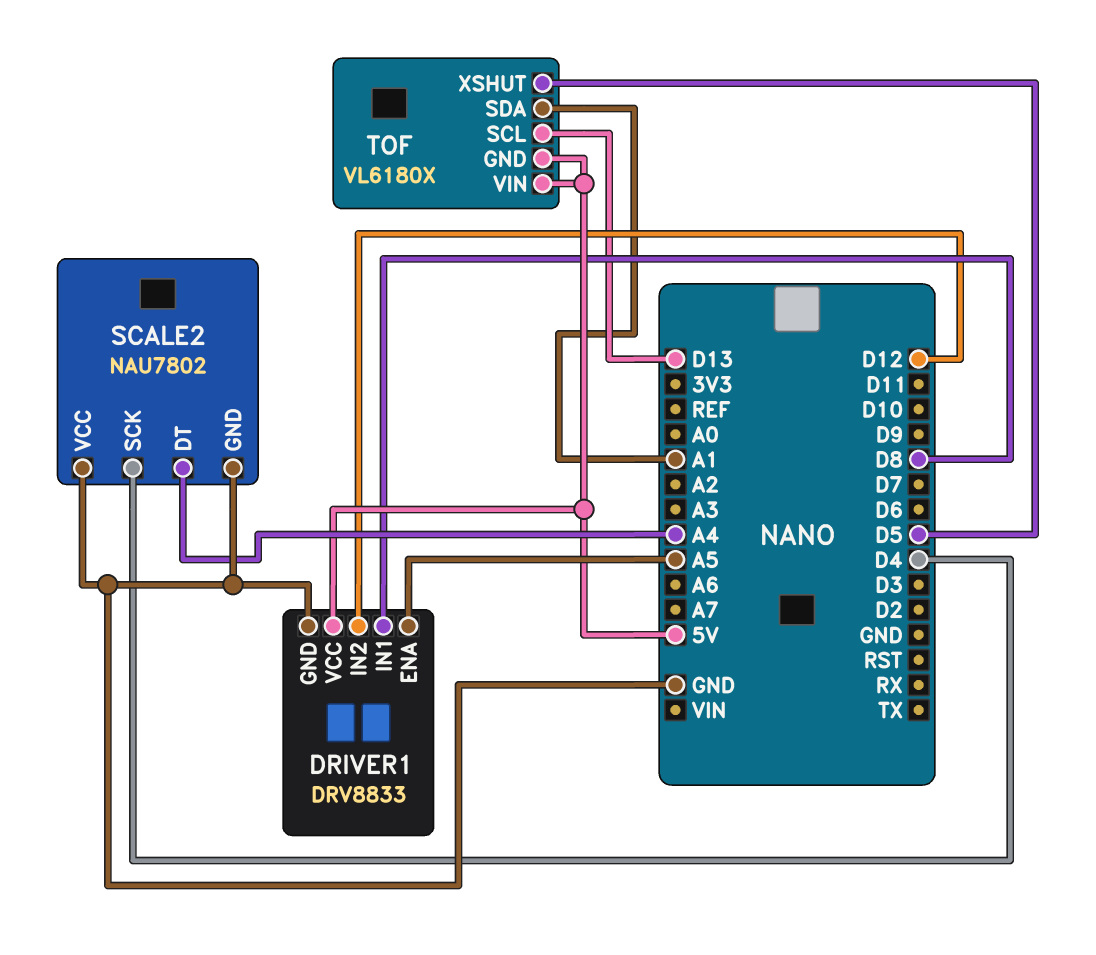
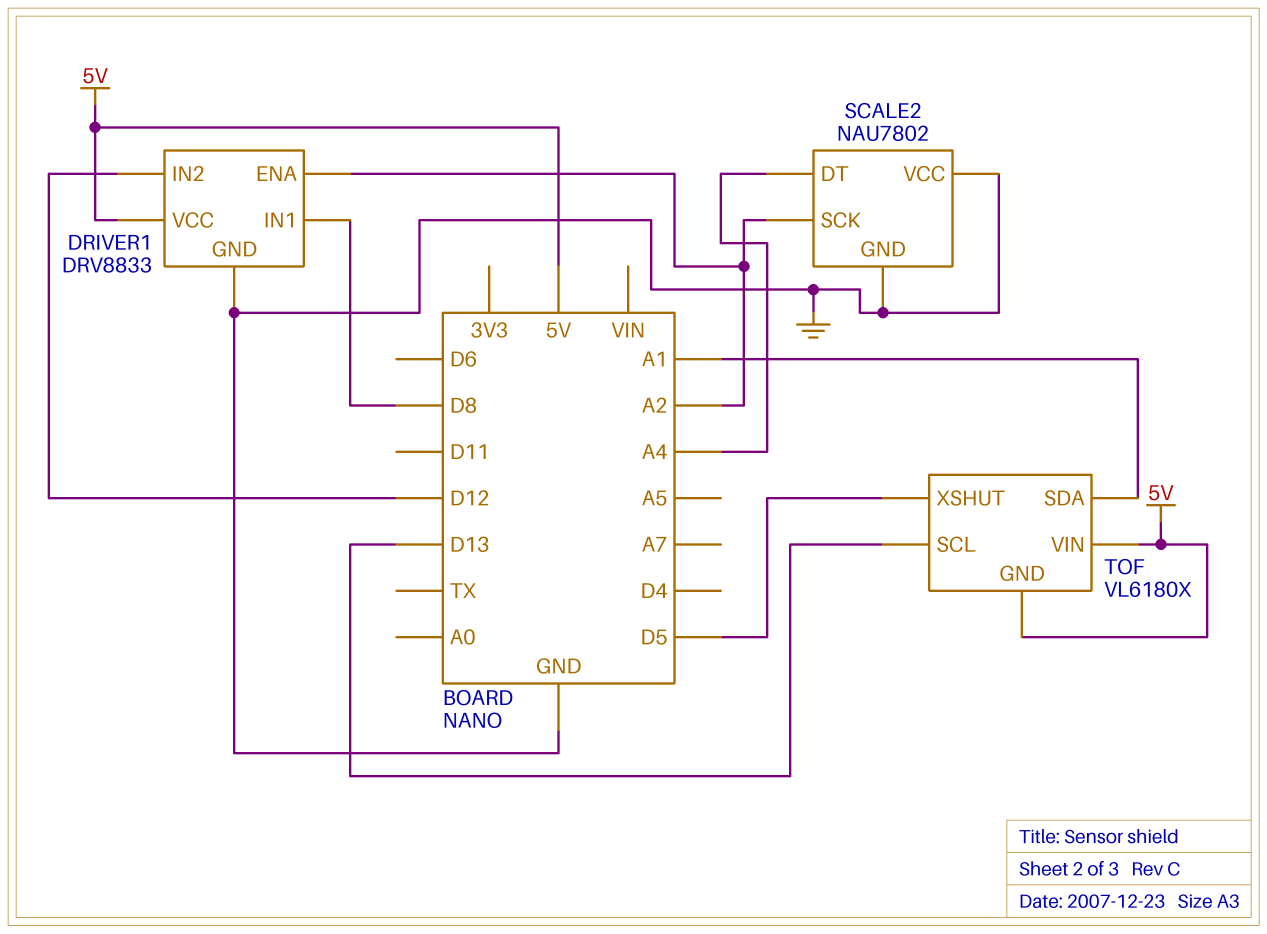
DRIVER1 pin ENA: A5 -> A2
SCALE2 pin SCK: D4 -> A2

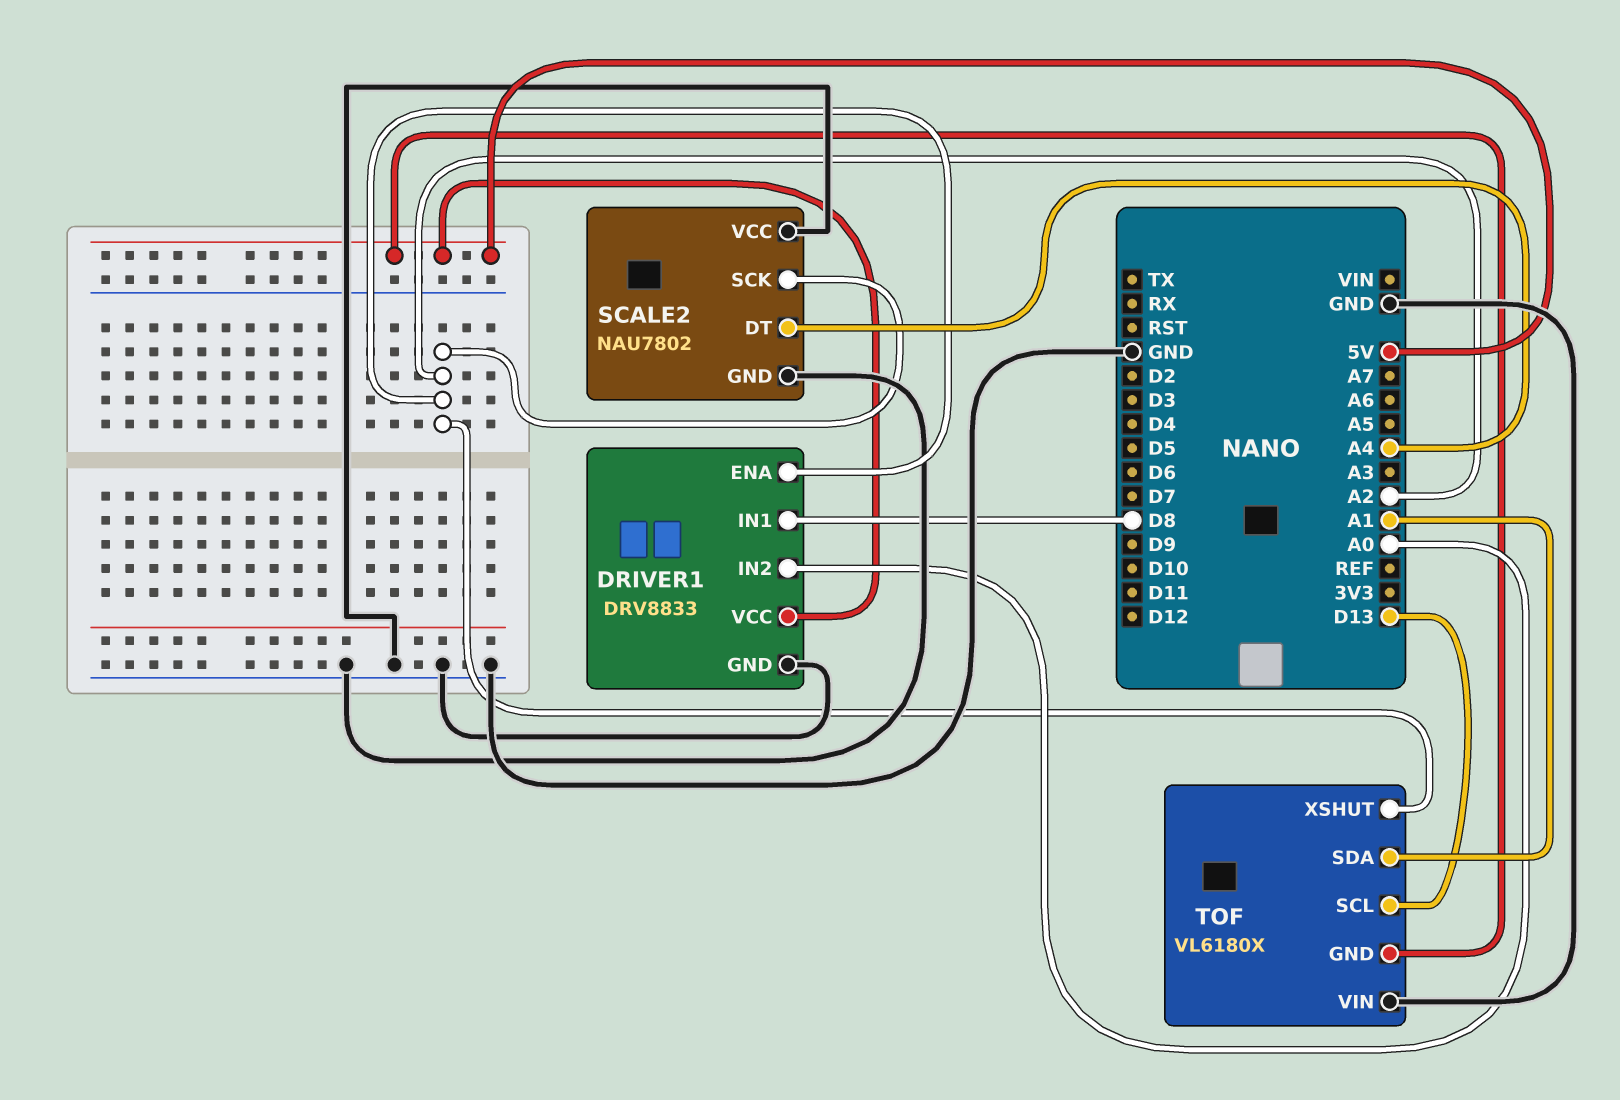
DRIVER1 pin IN2: D12 -> A0
TOF pin VIN: 5V -> GND
TOF pin XSHUT: D5 -> A2

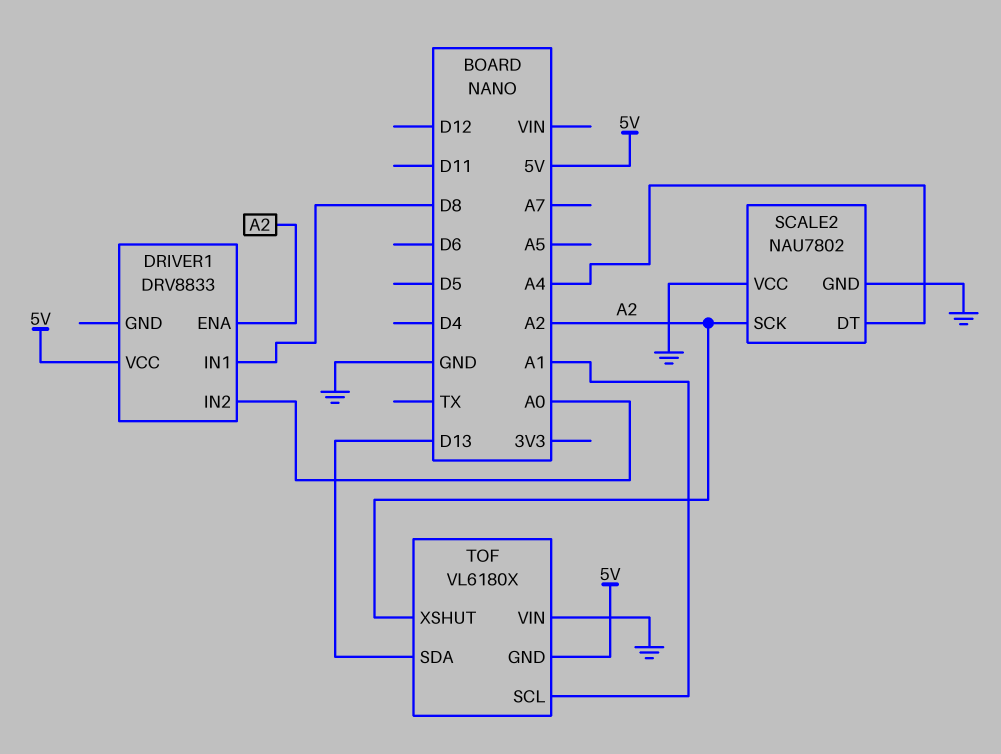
DRIVER1 pin GND: GND -> none
TOF pin SCL: D13 -> A1
TOF pin SDA: A1 -> D13

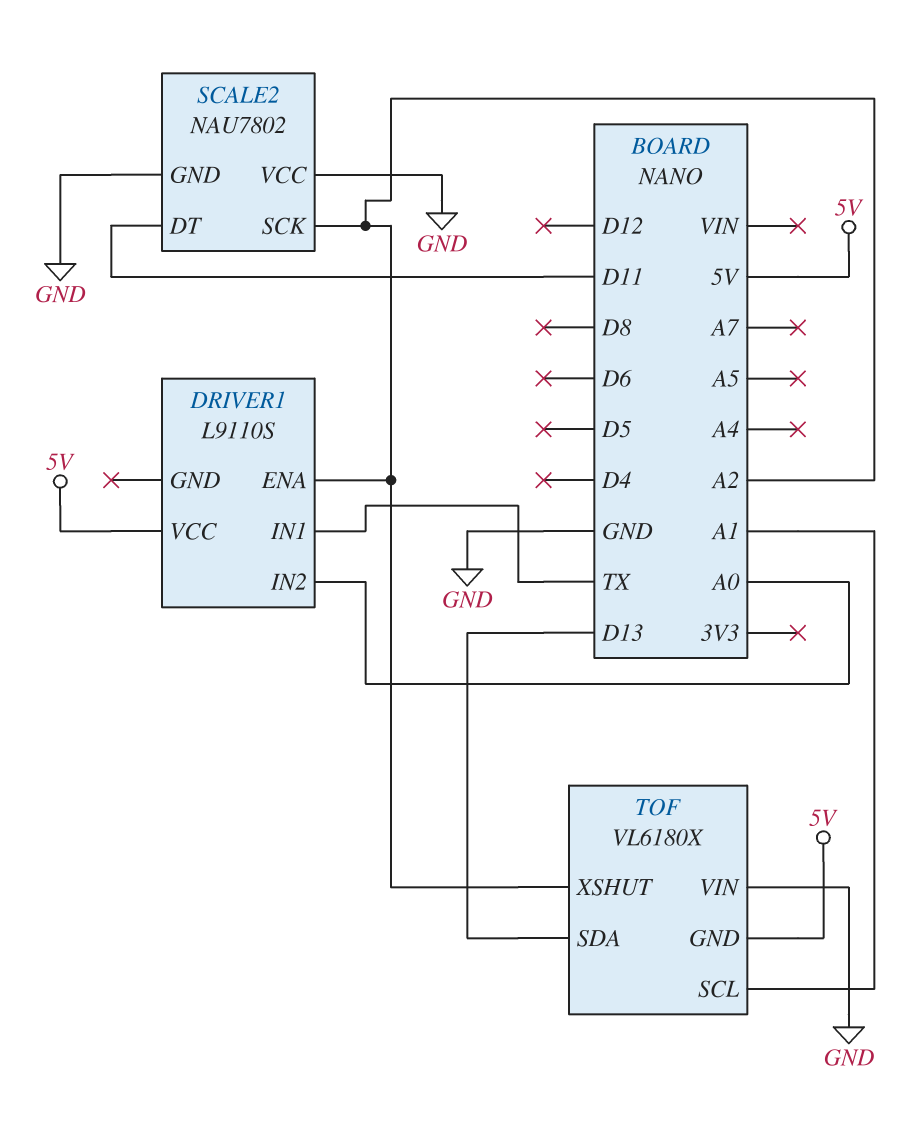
DRIVER1: DRV8833 -> L9110S
DRIVER1 pin IN1: D8 -> TX
SCALE2 pin DT: A4 -> D11

